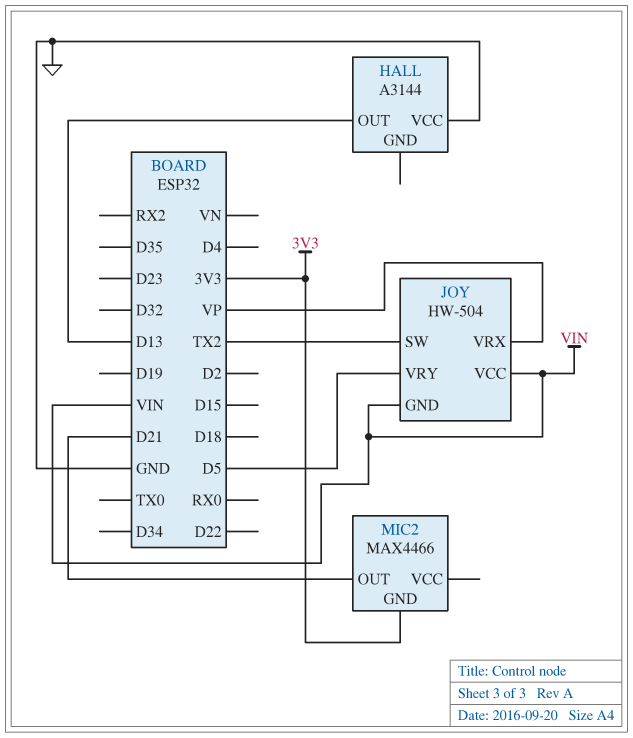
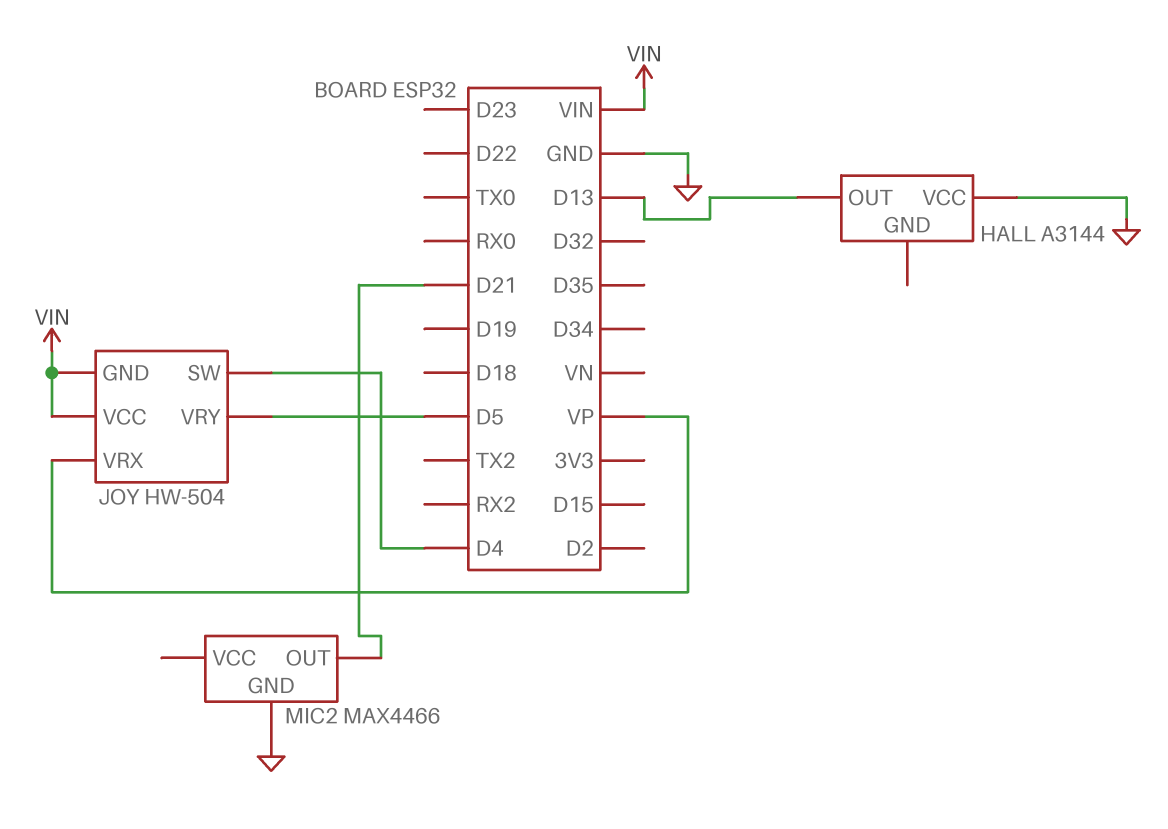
JOY pin SW: TX2 -> D4
MIC2 pin GND: 3V3 -> GND

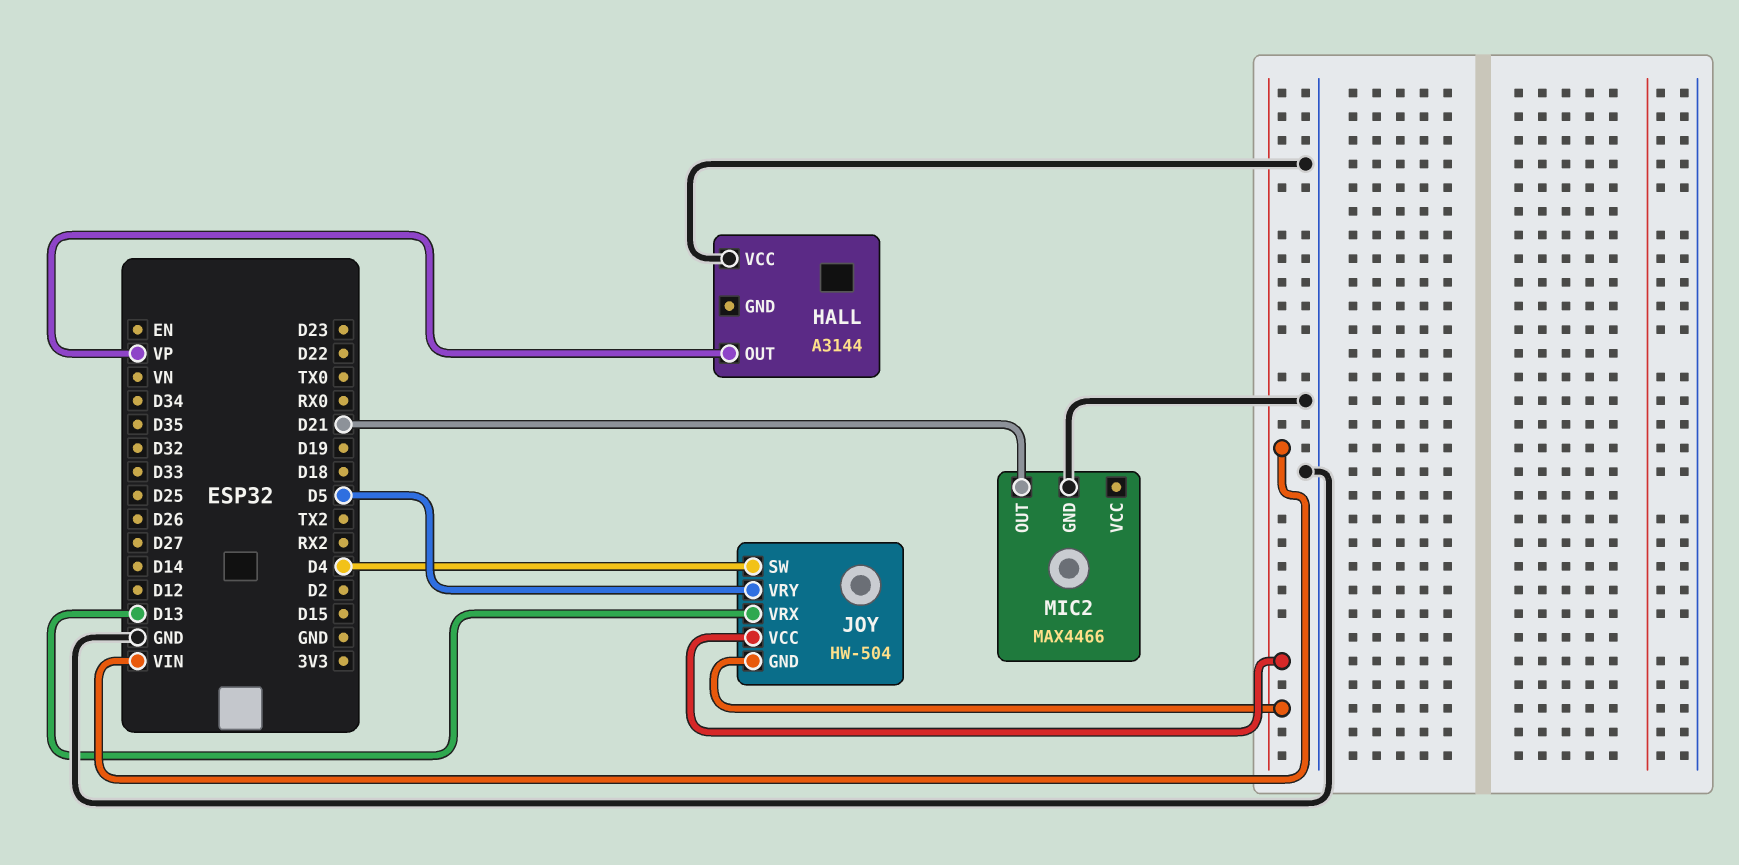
HALL pin OUT: D13 -> VP
JOY pin VRX: VP -> D13

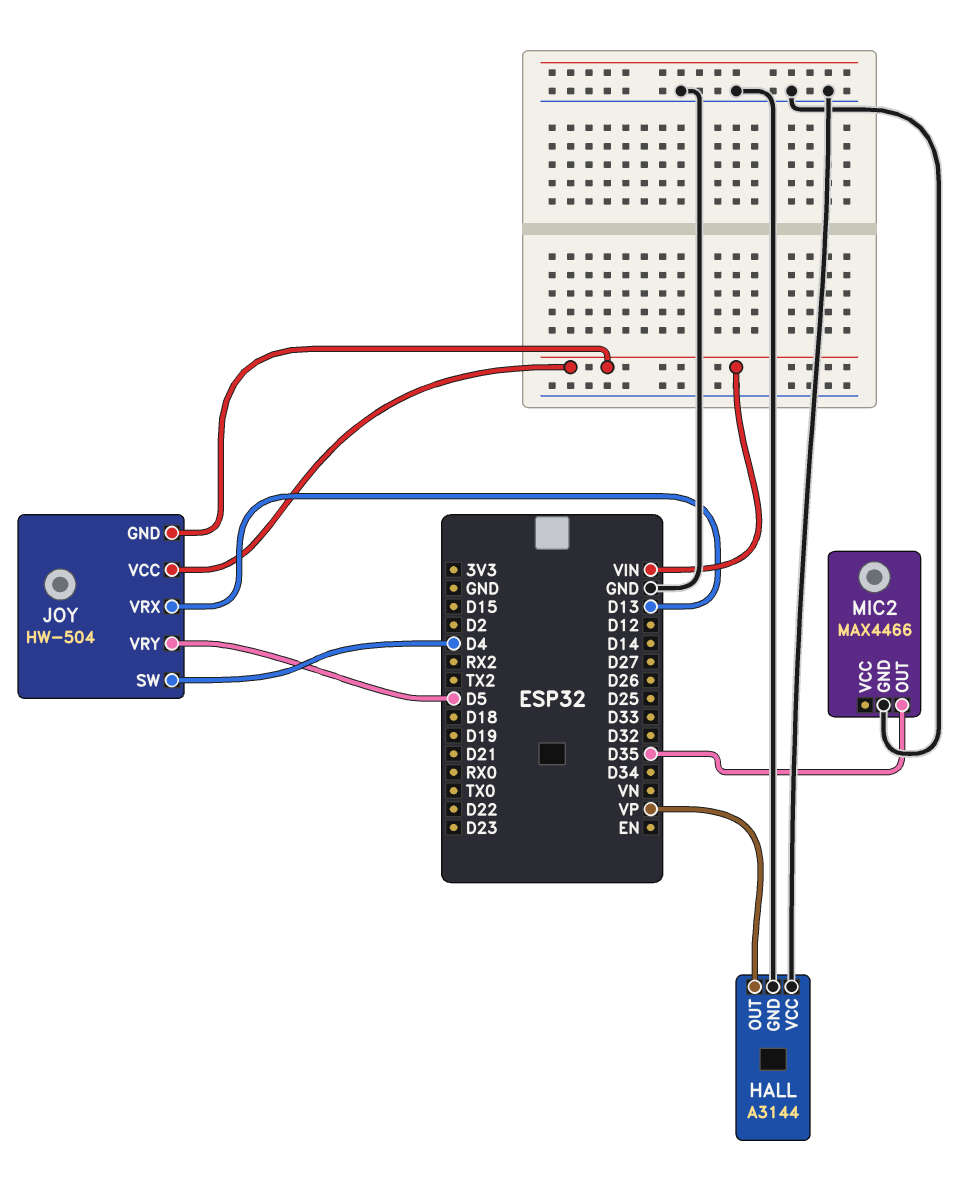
HALL pin GND: none -> GND
MIC2 pin OUT: D21 -> D35

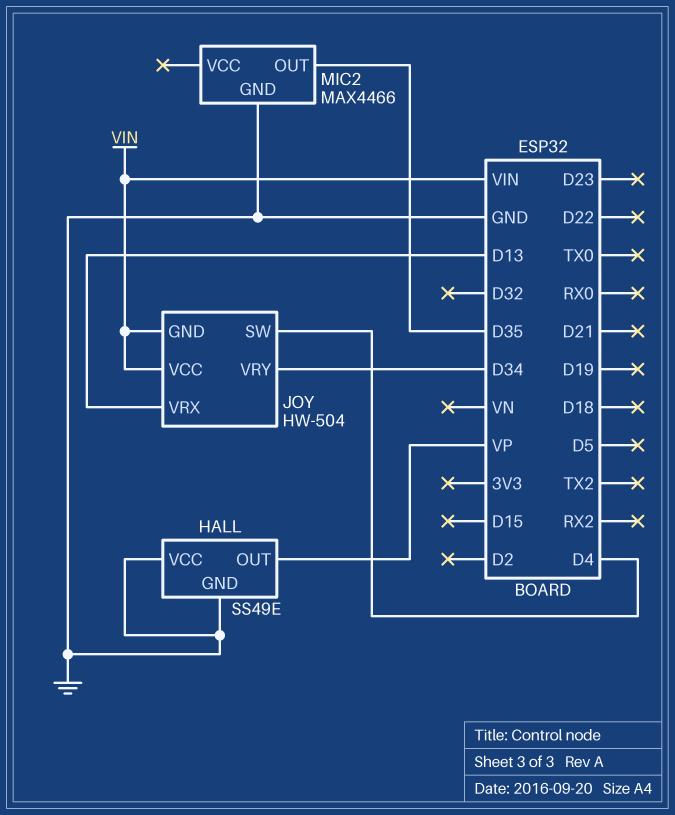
HALL: A3144 -> SS49E
JOY pin VRY: D5 -> D34

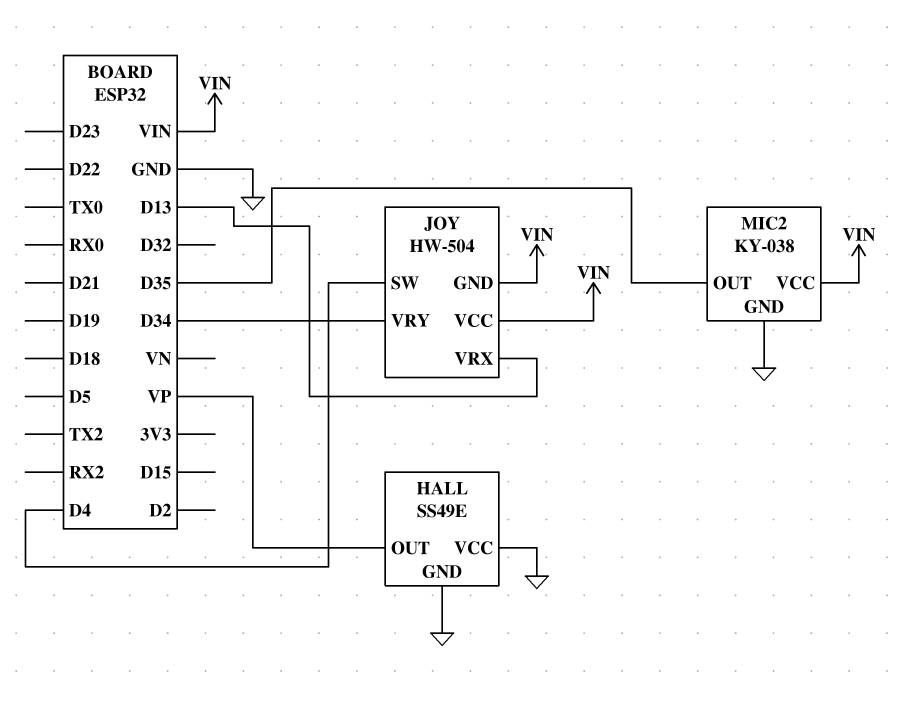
MIC2: MAX4466 -> KY-038
MIC2 pin VCC: none -> VIN

